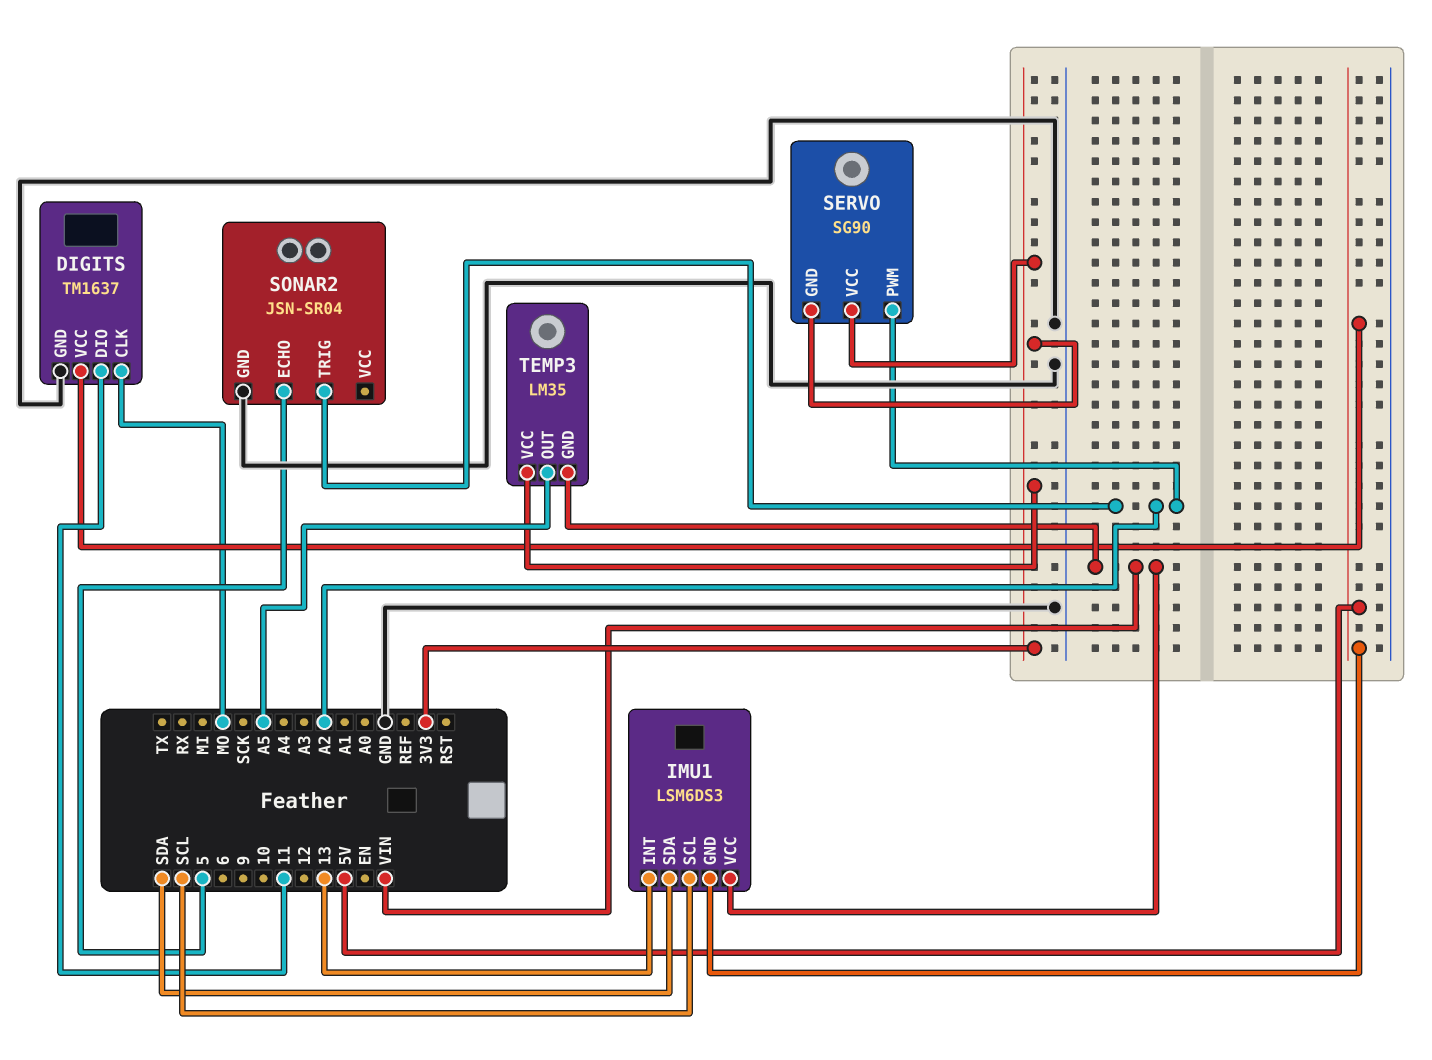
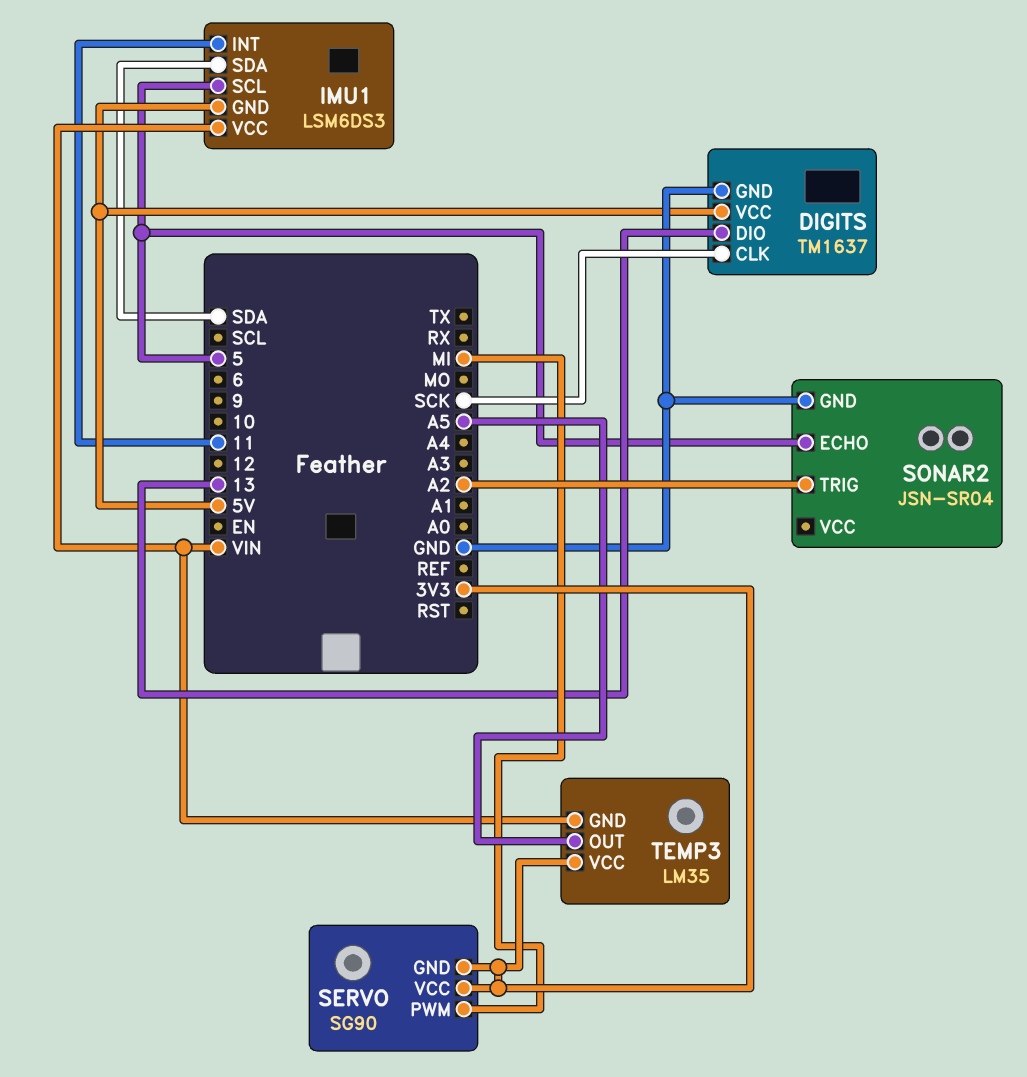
DIGITS pin CLK: MO -> SCK
DIGITS pin DIO: 11 -> 13
IMU1 pin INT: 13 -> 11
IMU1 pin SCL: SCL -> 5
SERVO pin PWM: A2 -> MI

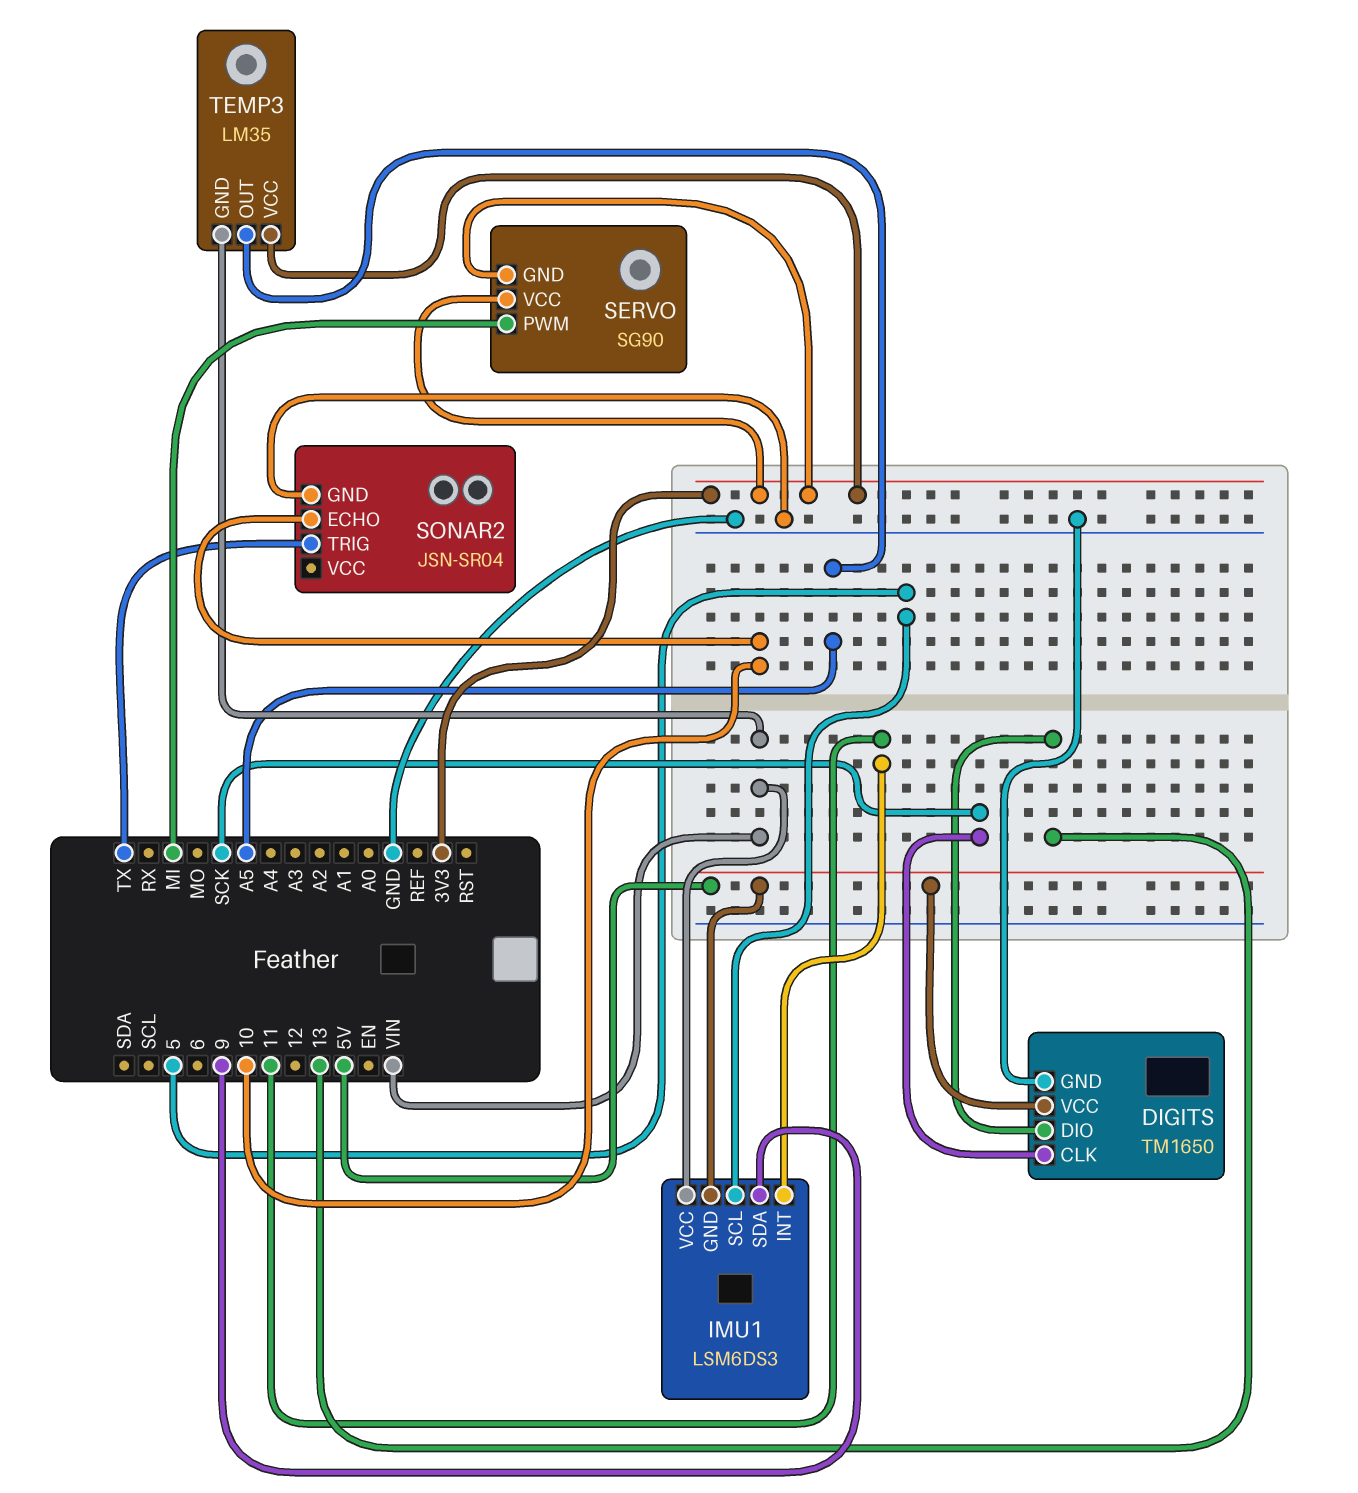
DIGITS: TM1637 -> TM1650
IMU1 pin SDA: SDA -> 9
SONAR2 pin ECHO: 5 -> 10
SONAR2 pin TRIG: A2 -> TX

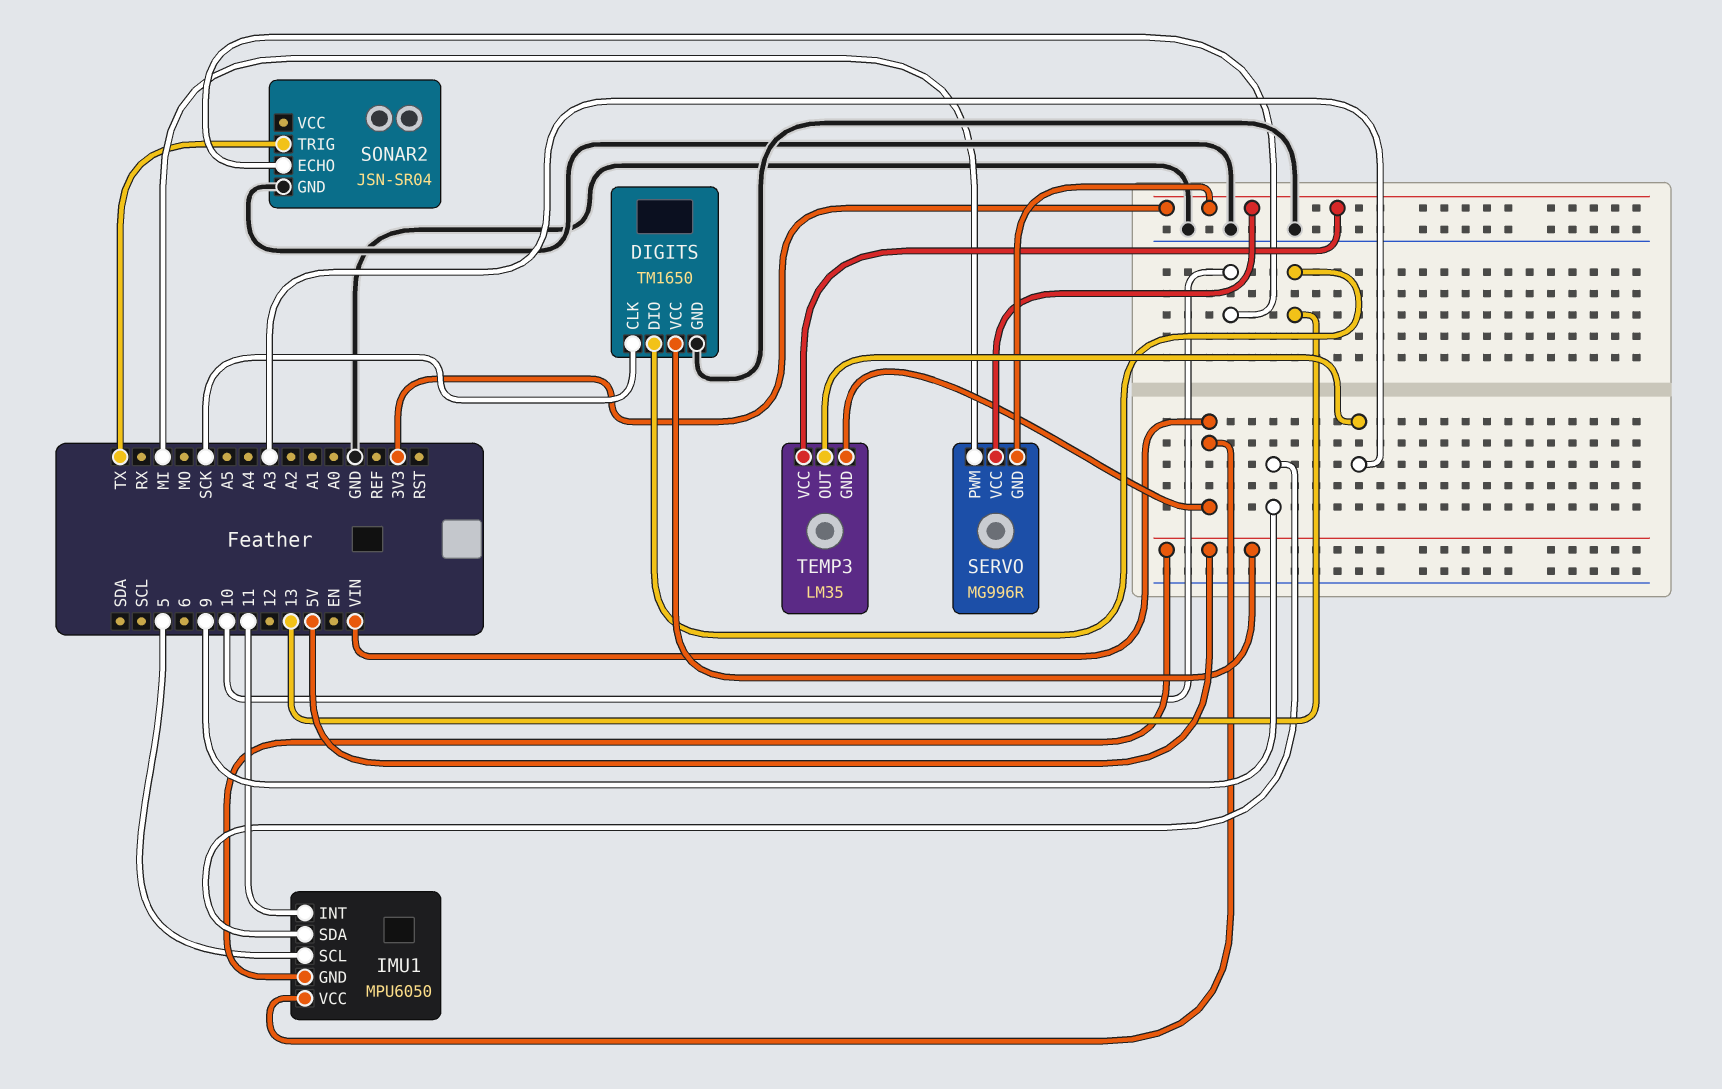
IMU1: LSM6DS3 -> MPU6050
SERVO: SG90 -> MG996R
TEMP3 pin OUT: A5 -> A3

